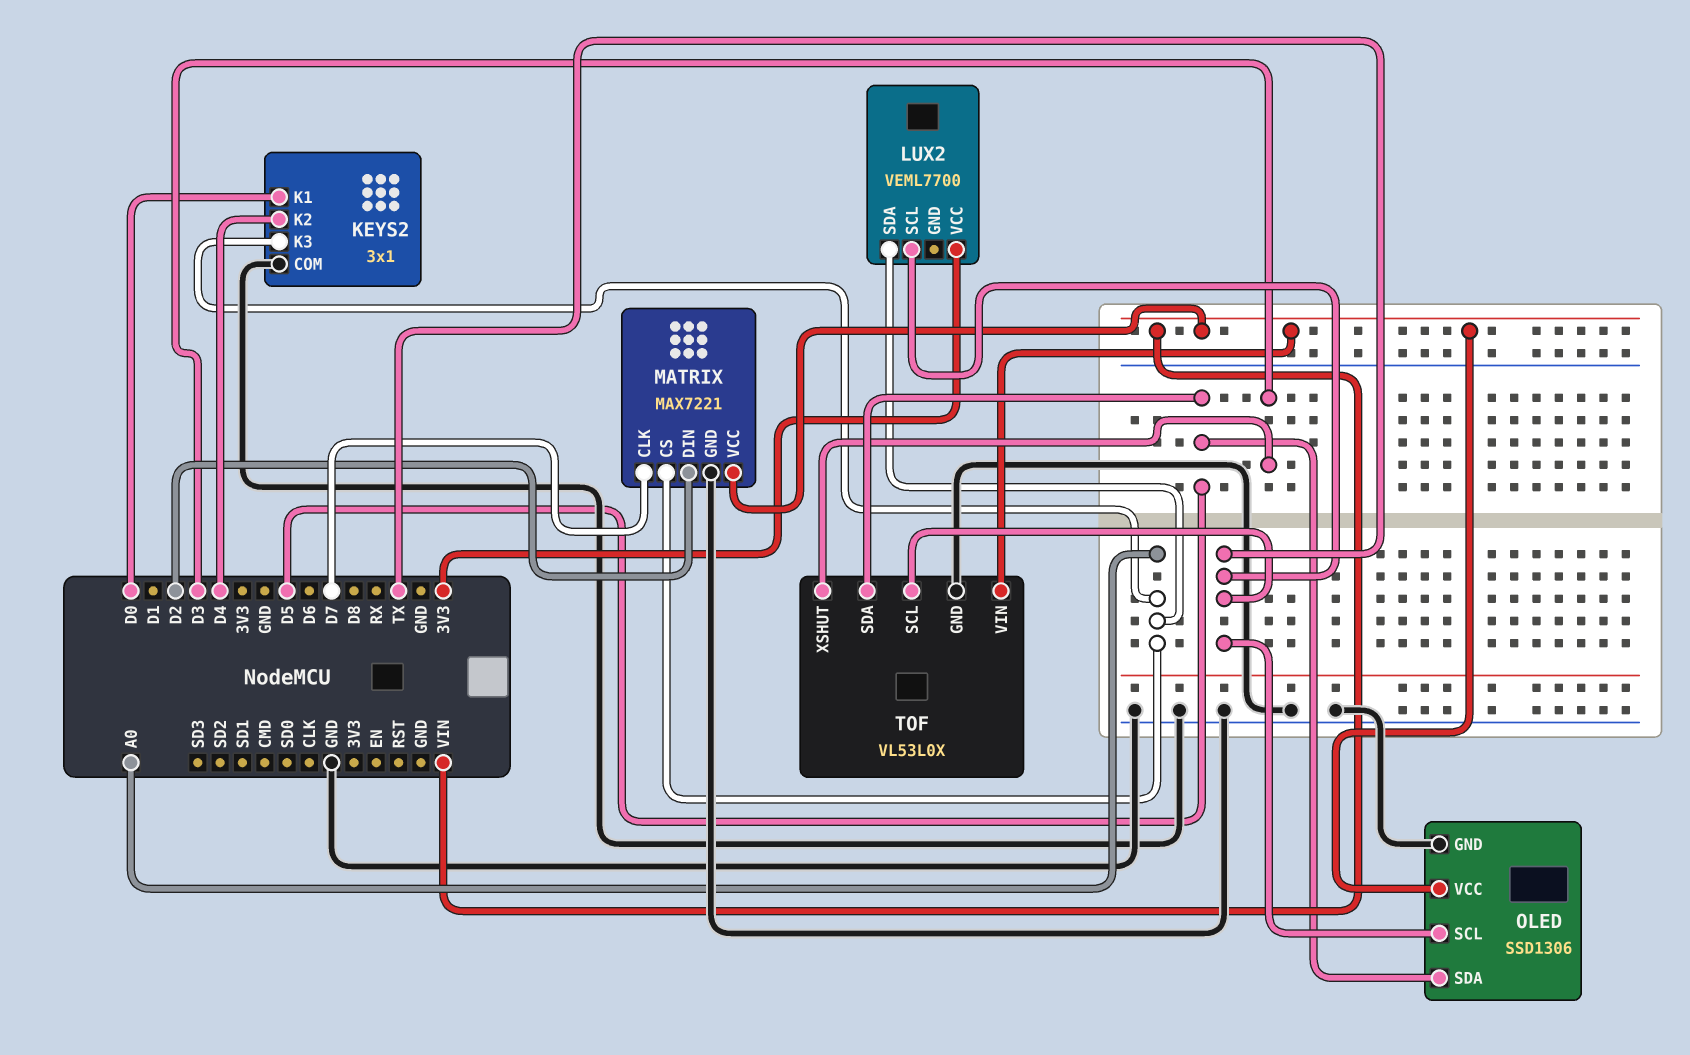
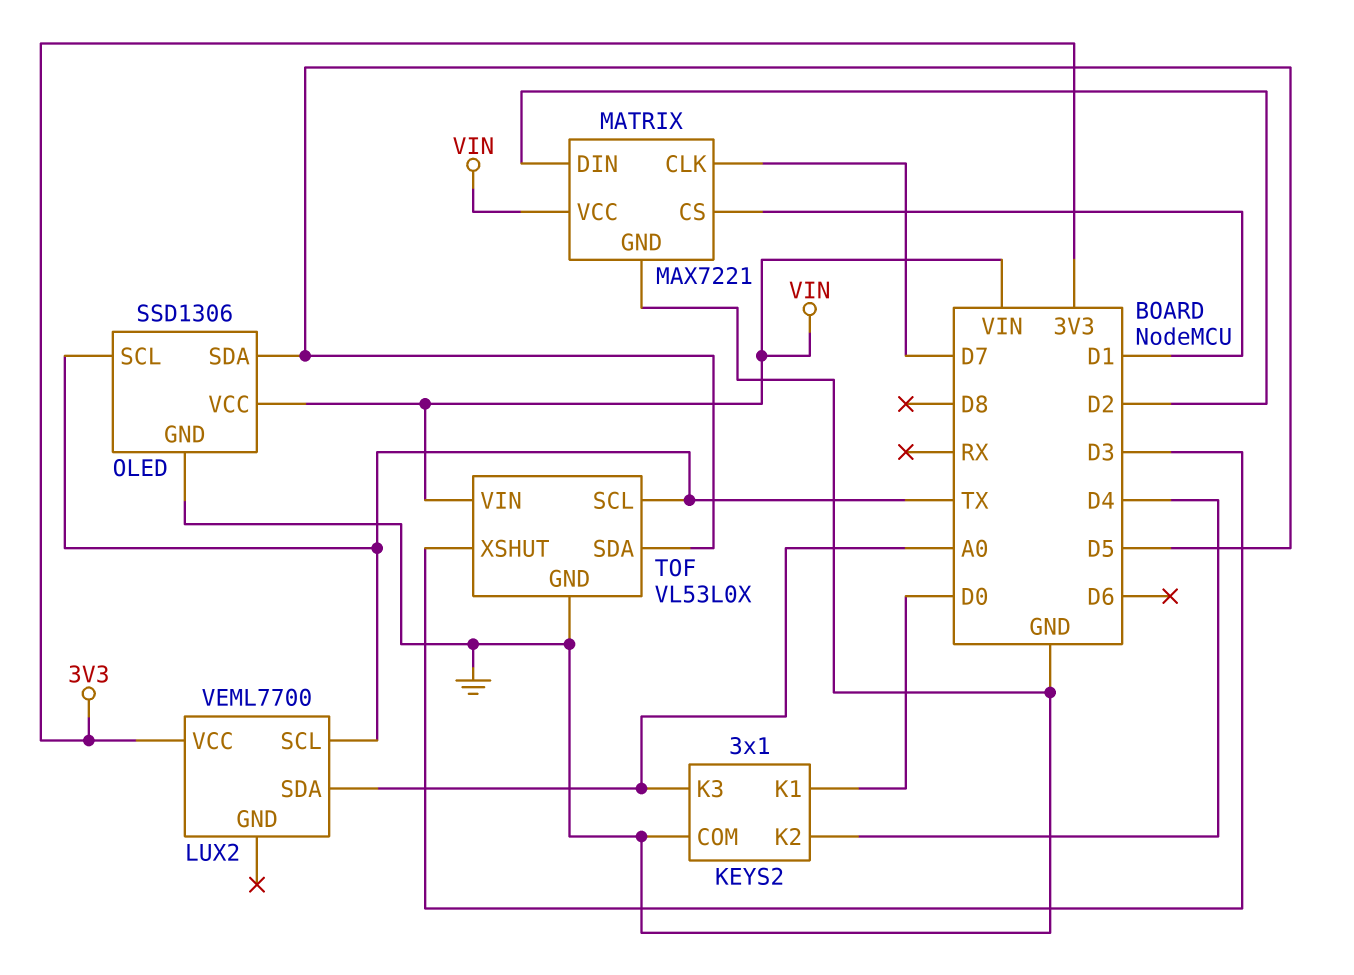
MATRIX pin CS: A0 -> D1

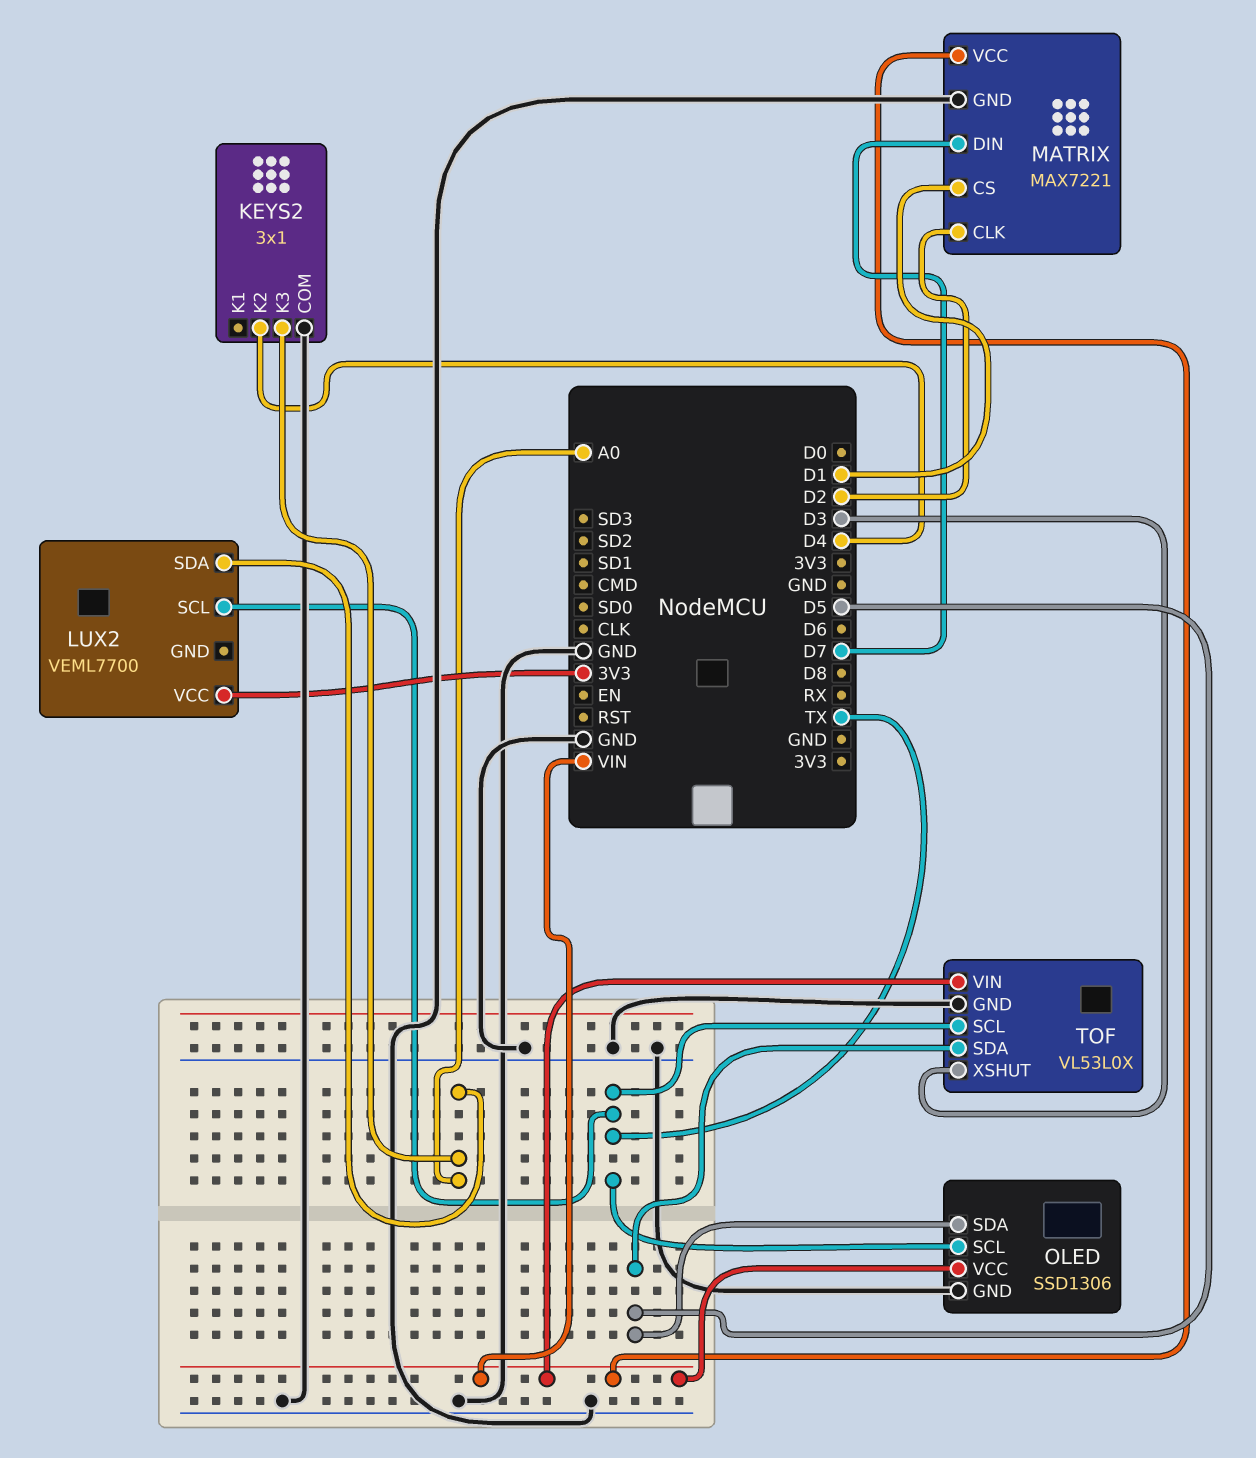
KEYS2 pin K1: D0 -> none
MATRIX pin CLK: D7 -> D2
MATRIX pin DIN: D2 -> D7

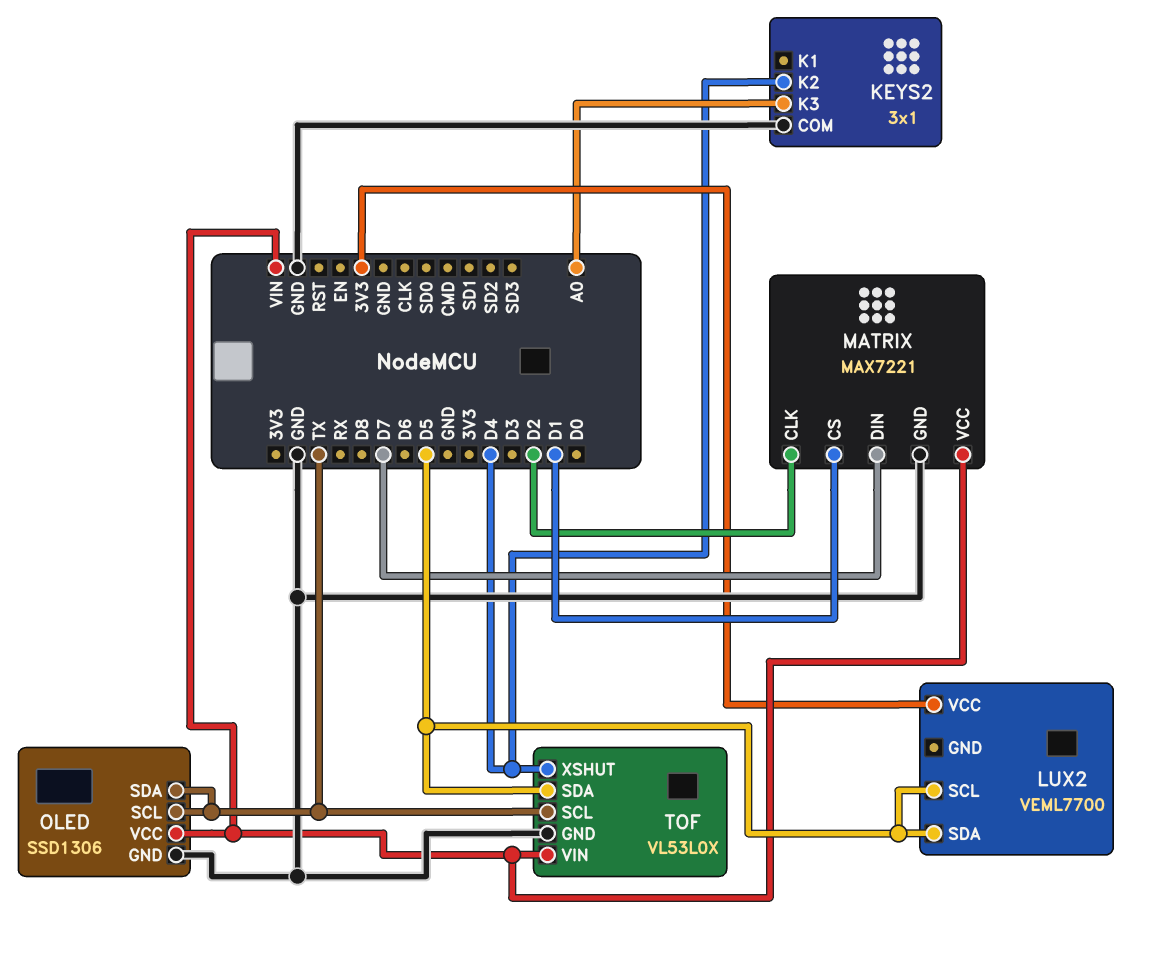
LUX2 pin SCL: TX -> D5
LUX2 pin SDA: A0 -> D5
OLED pin SDA: D5 -> TX
TOF pin XSHUT: D3 -> D4

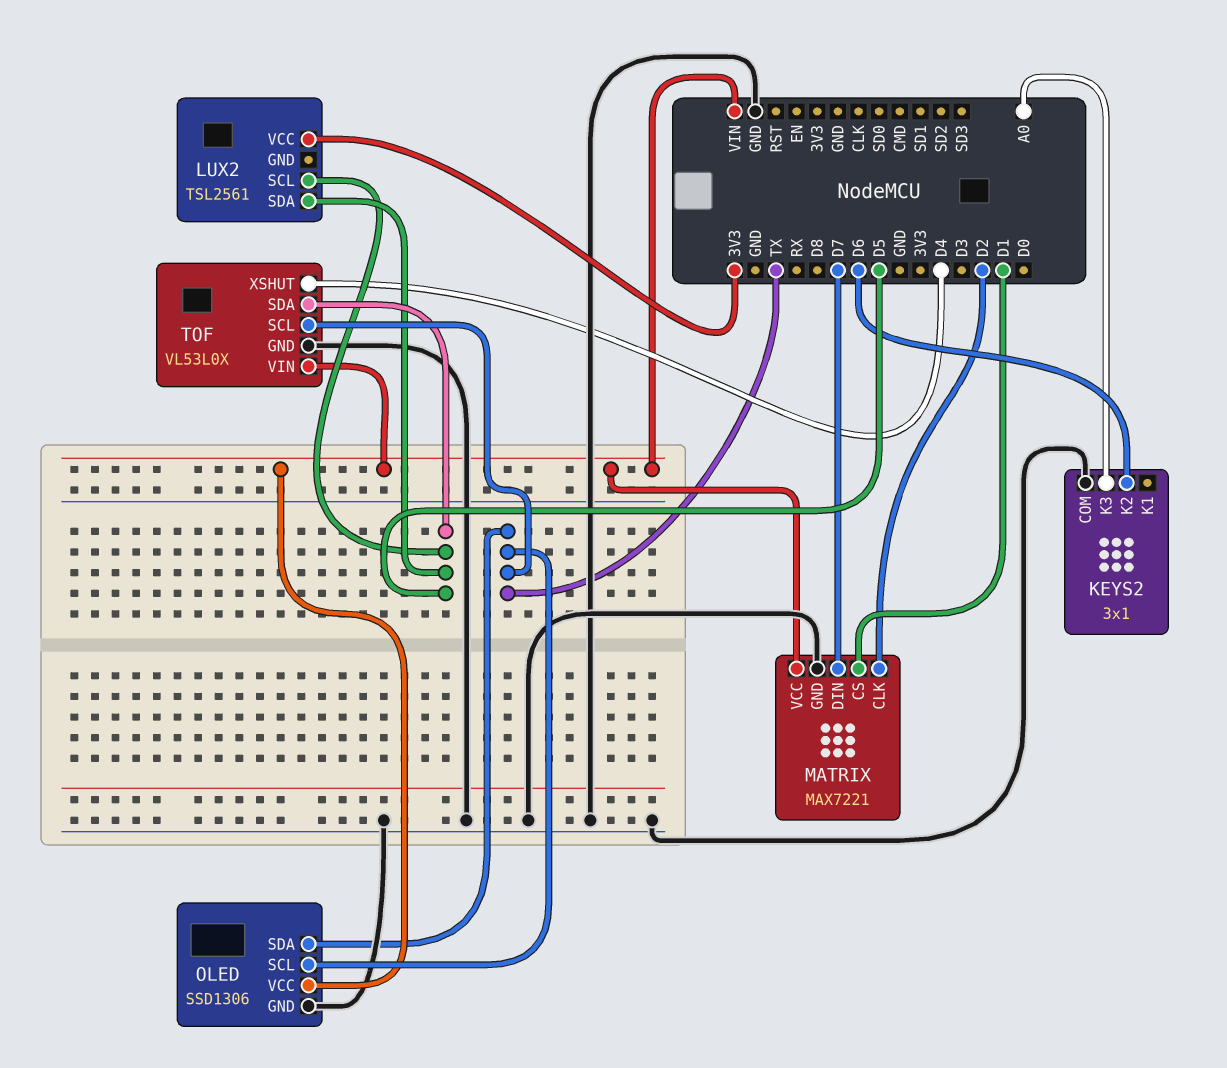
KEYS2 pin K2: D4 -> D6
LUX2: VEML7700 -> TSL2561

